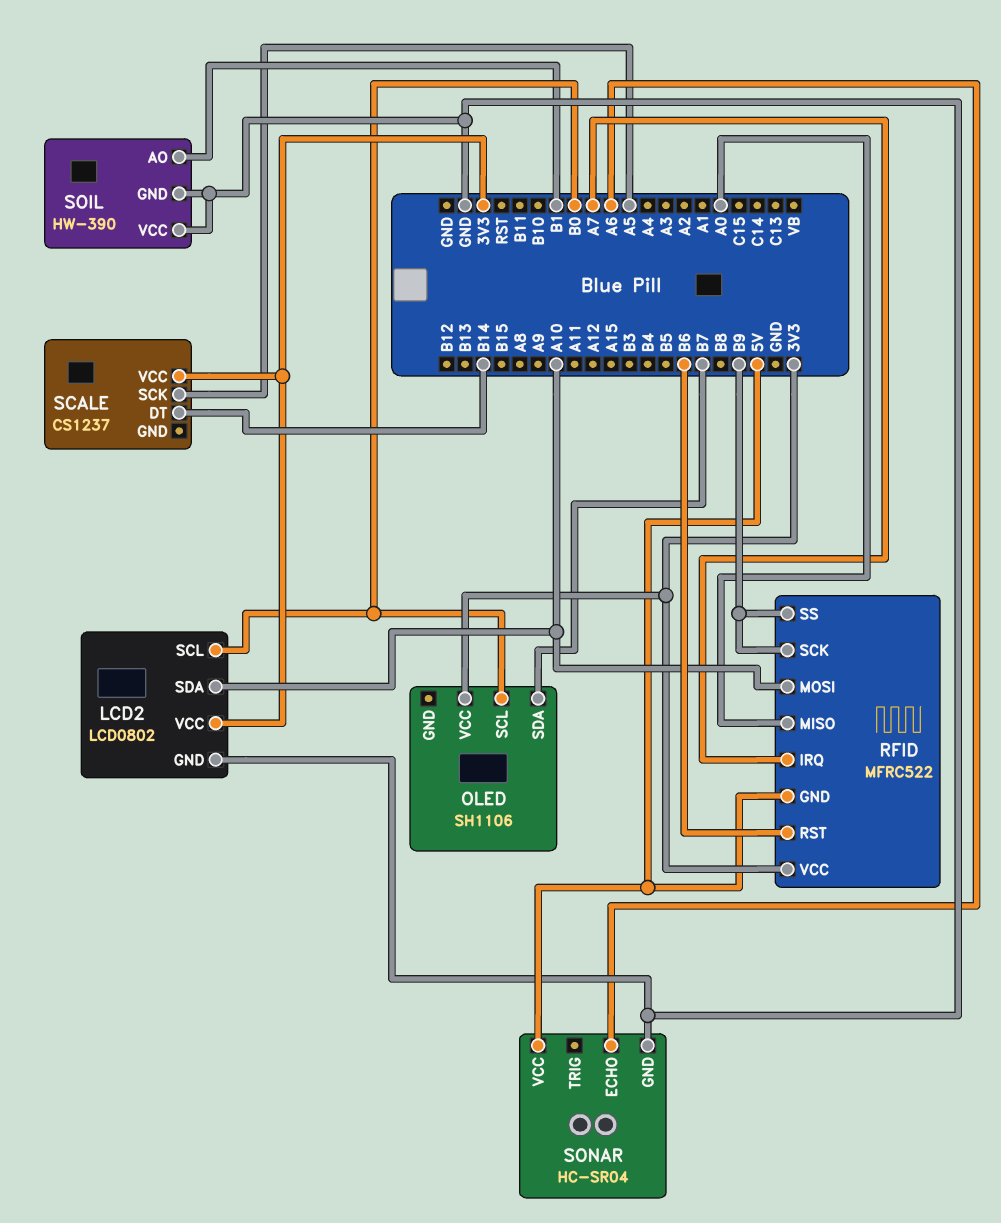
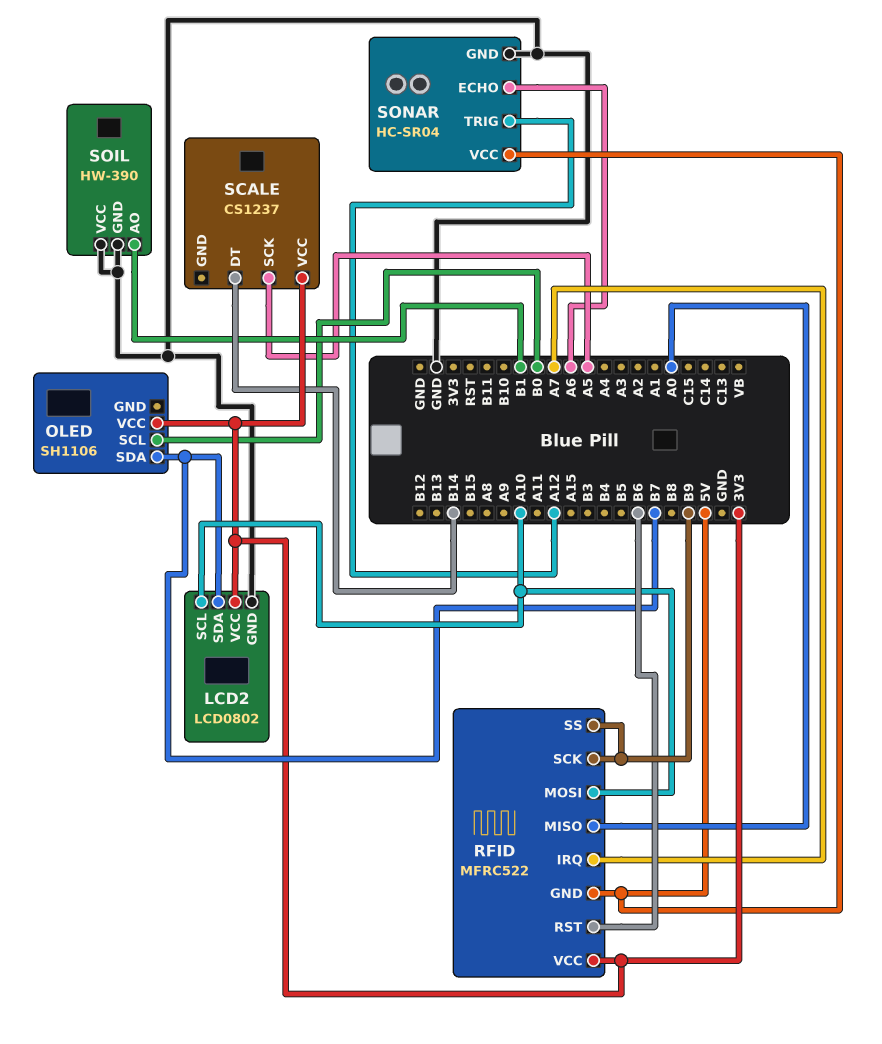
LCD2 pin SCL: B0 -> A10
LCD2 pin SDA: A10 -> B7
SONAR pin TRIG: none -> A12

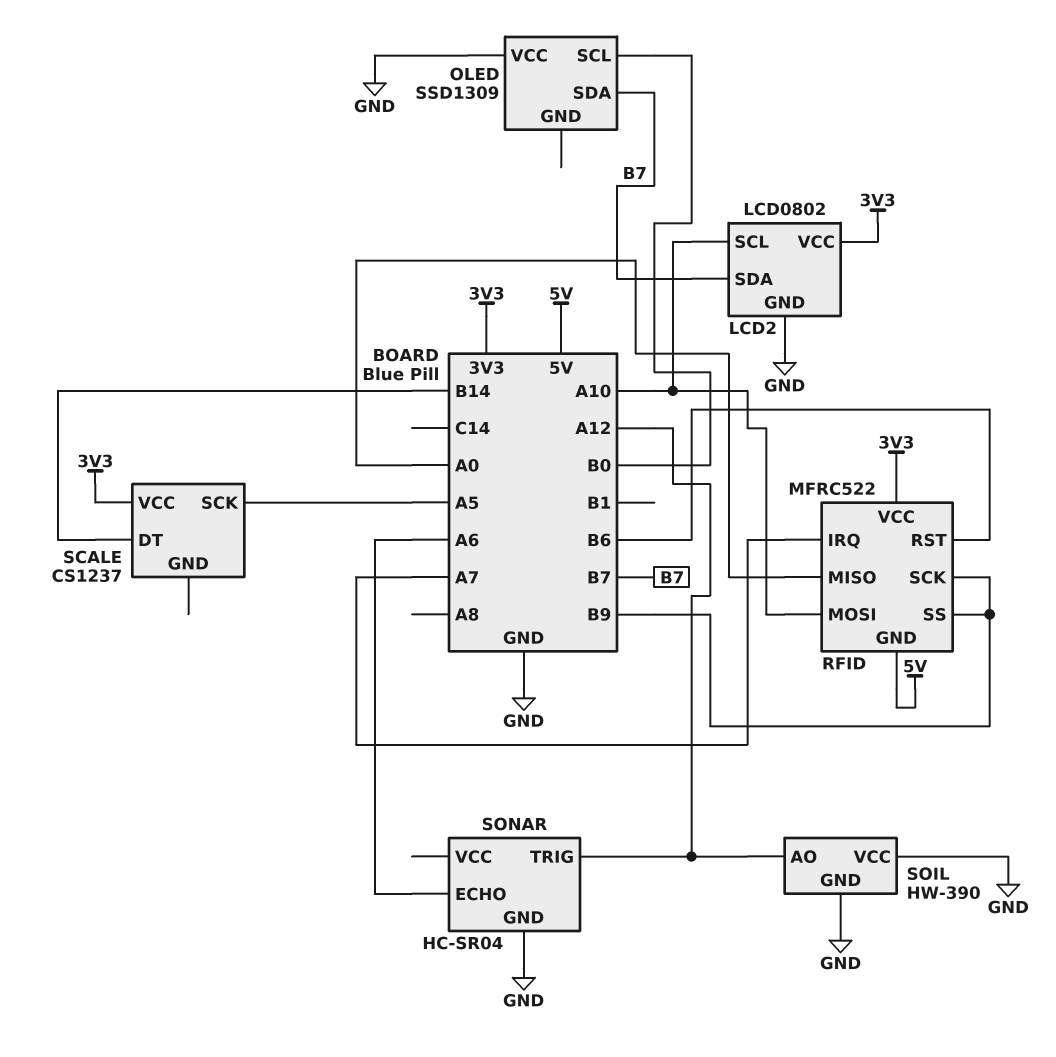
OLED: SH1106 -> SSD1309
OLED pin VCC: 3V3 -> GND
SOIL pin AO: B1 -> A12
SONAR pin VCC: 5V -> none

